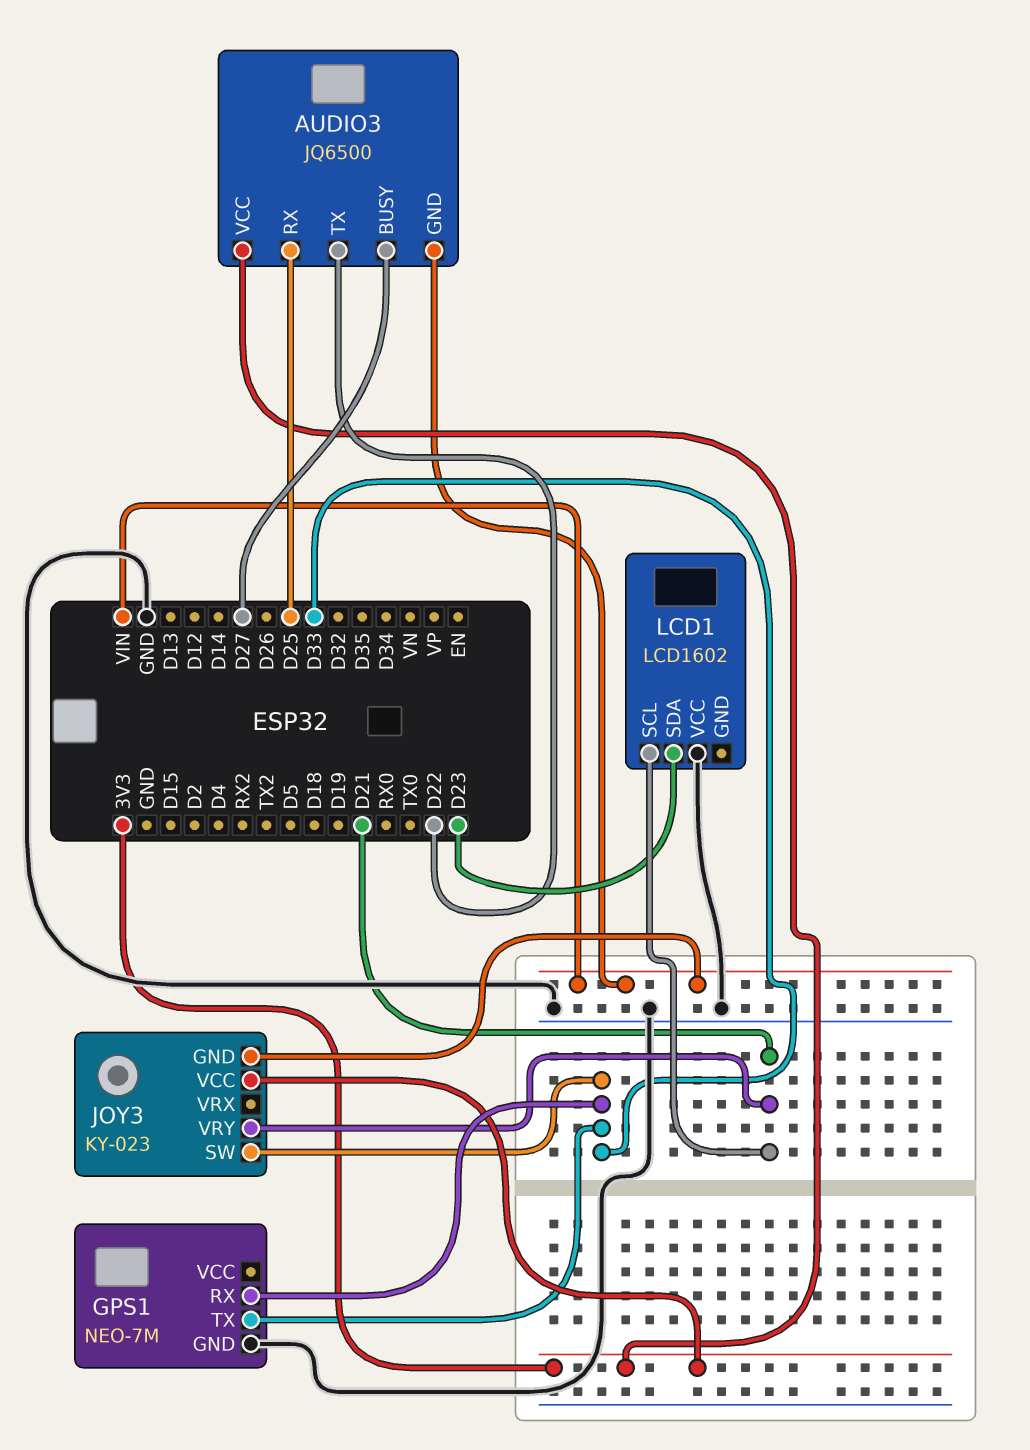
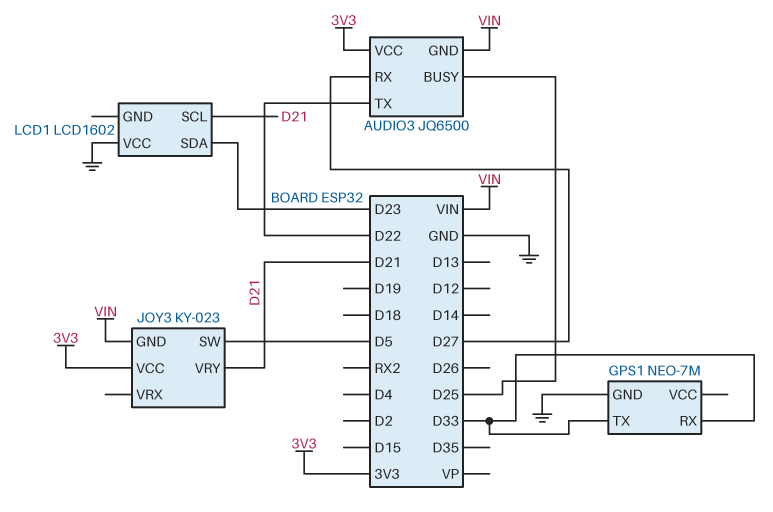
AUDIO3 pin BUSY: D27 -> D25
AUDIO3 pin RX: D25 -> D27
JOY3 pin SW: D33 -> D5

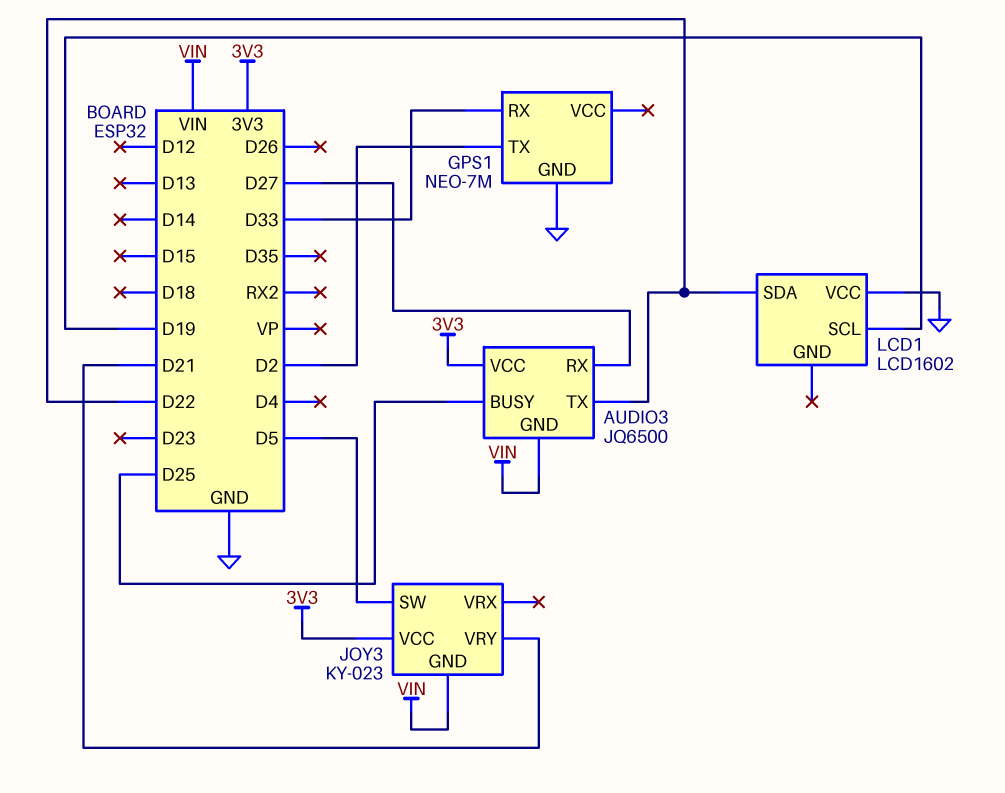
GPS1 pin TX: D33 -> D2
LCD1 pin SCL: D21 -> D19
LCD1 pin SDA: D23 -> D22

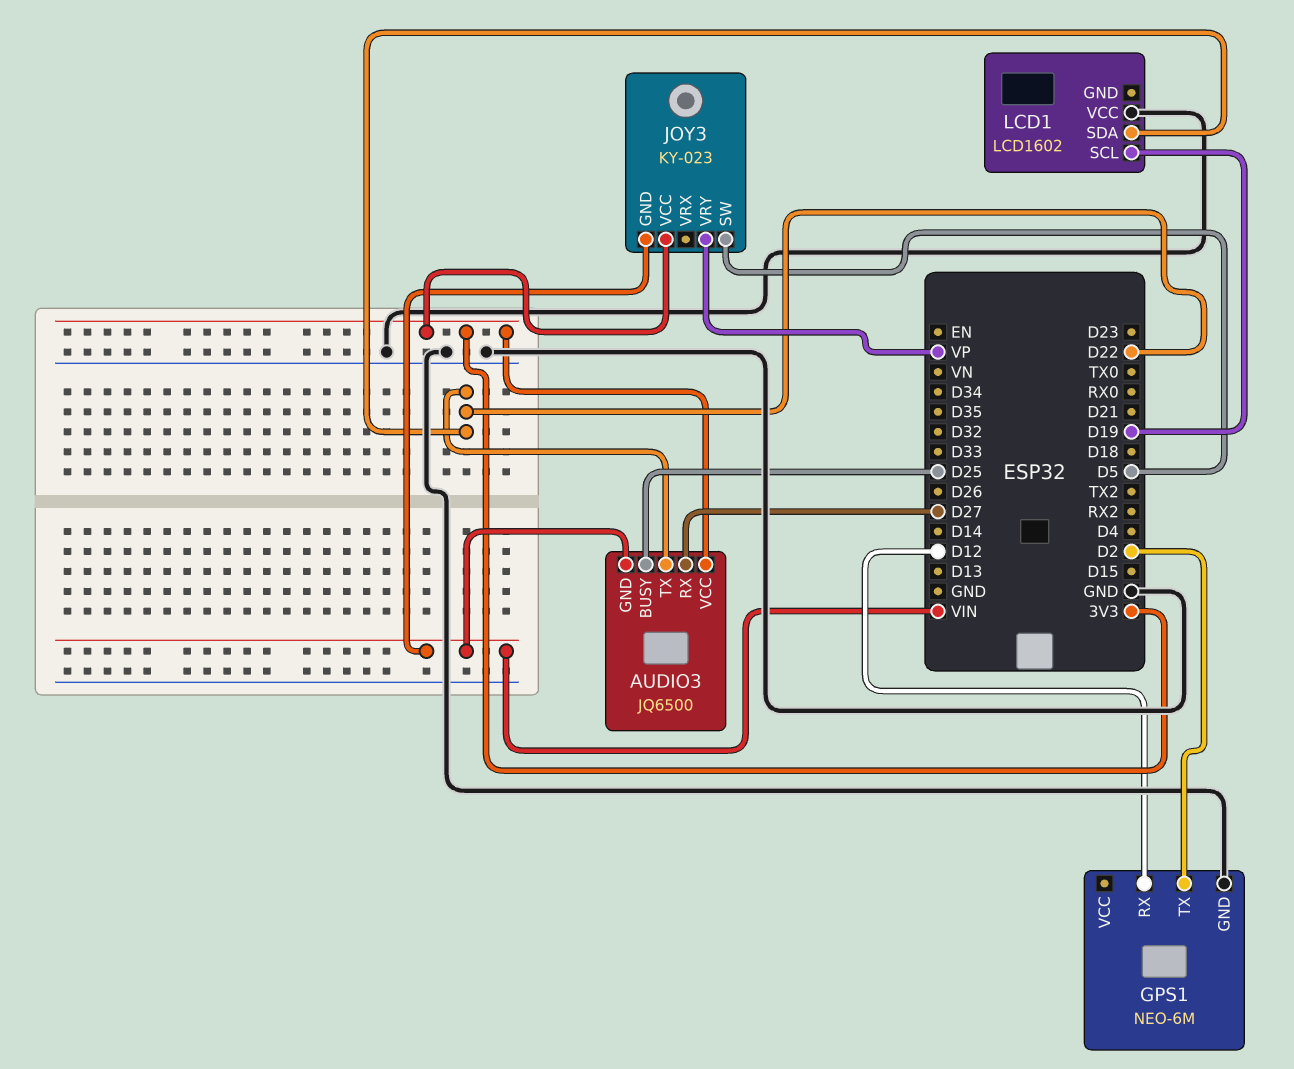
GPS1: NEO-7M -> NEO-6M
GPS1 pin RX: D33 -> D12
JOY3 pin VRY: D21 -> VP

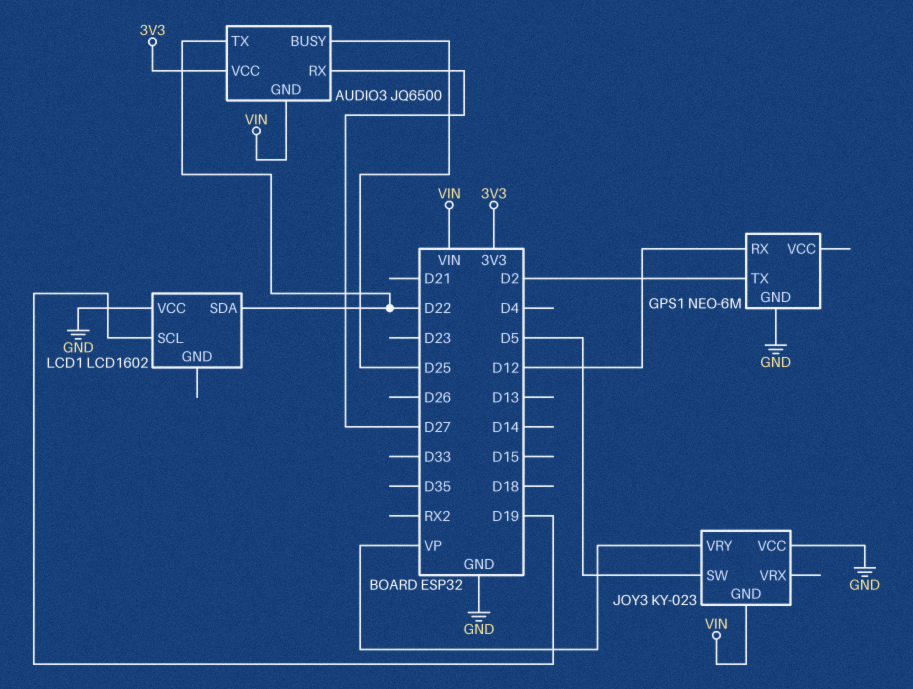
JOY3 pin VCC: 3V3 -> GND

